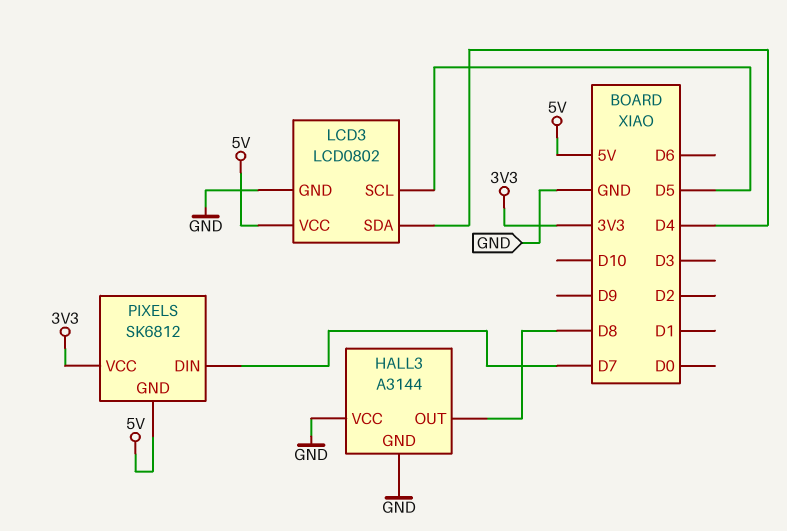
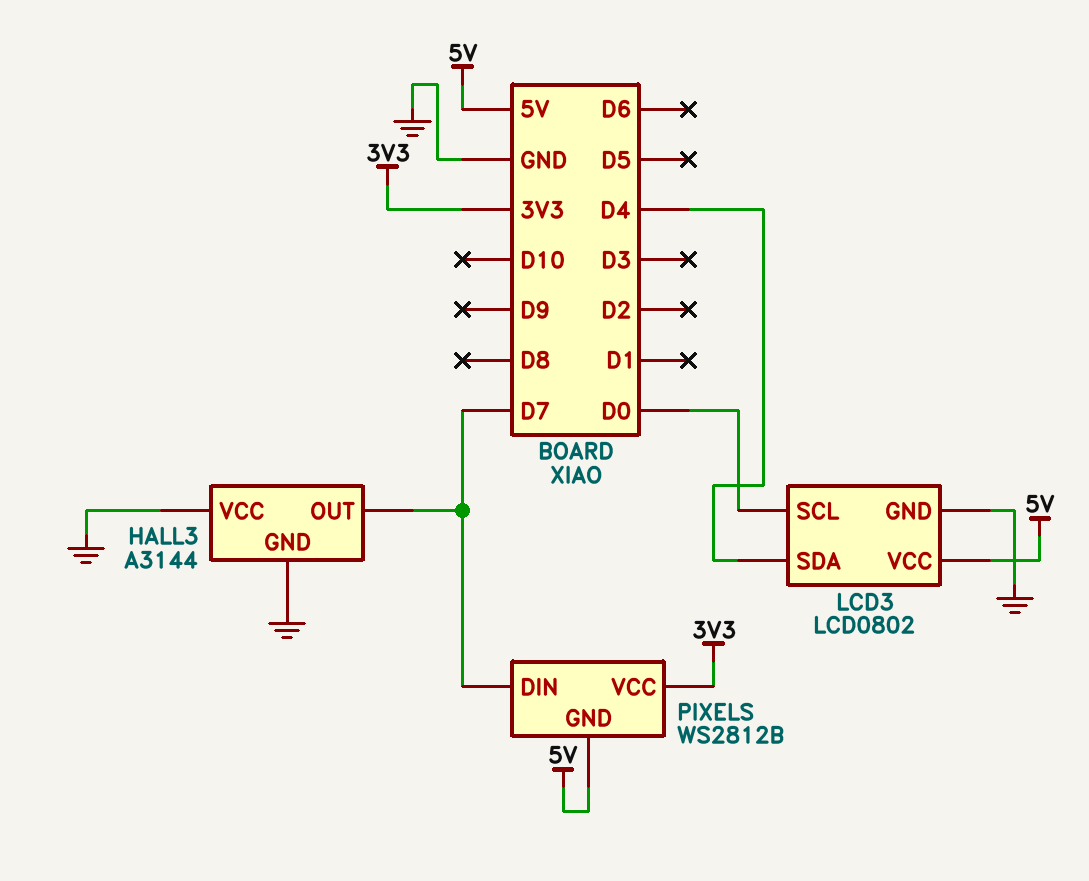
HALL3 pin OUT: D8 -> D7
LCD3 pin SCL: D5 -> D0
PIXELS: SK6812 -> WS2812B

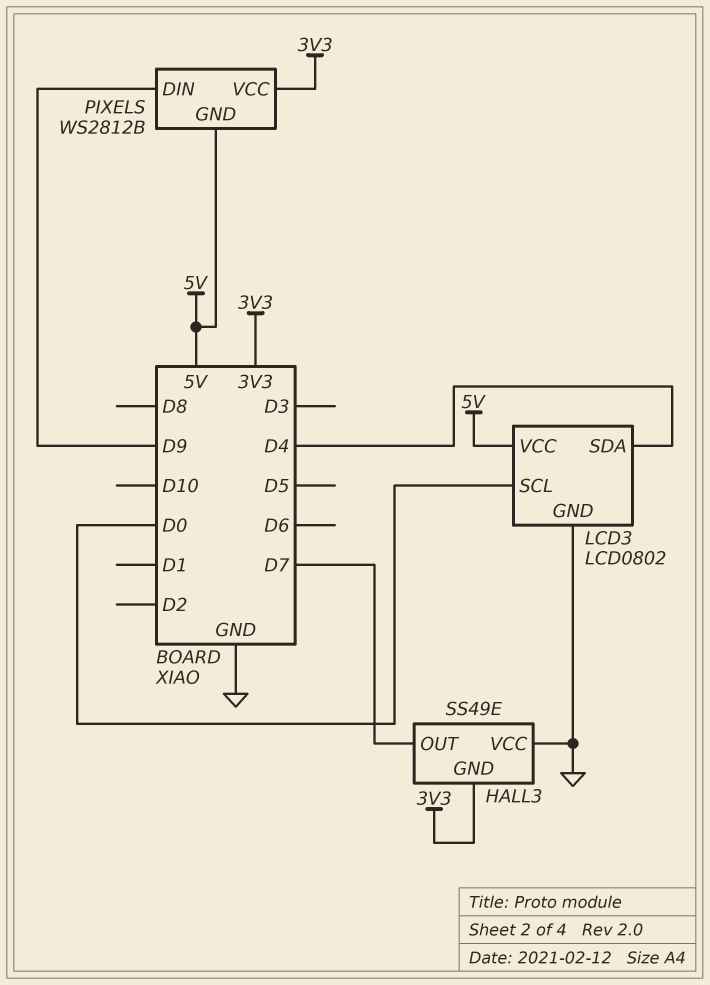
HALL3: A3144 -> SS49E
HALL3 pin GND: GND -> 3V3
PIXELS pin DIN: D7 -> D9

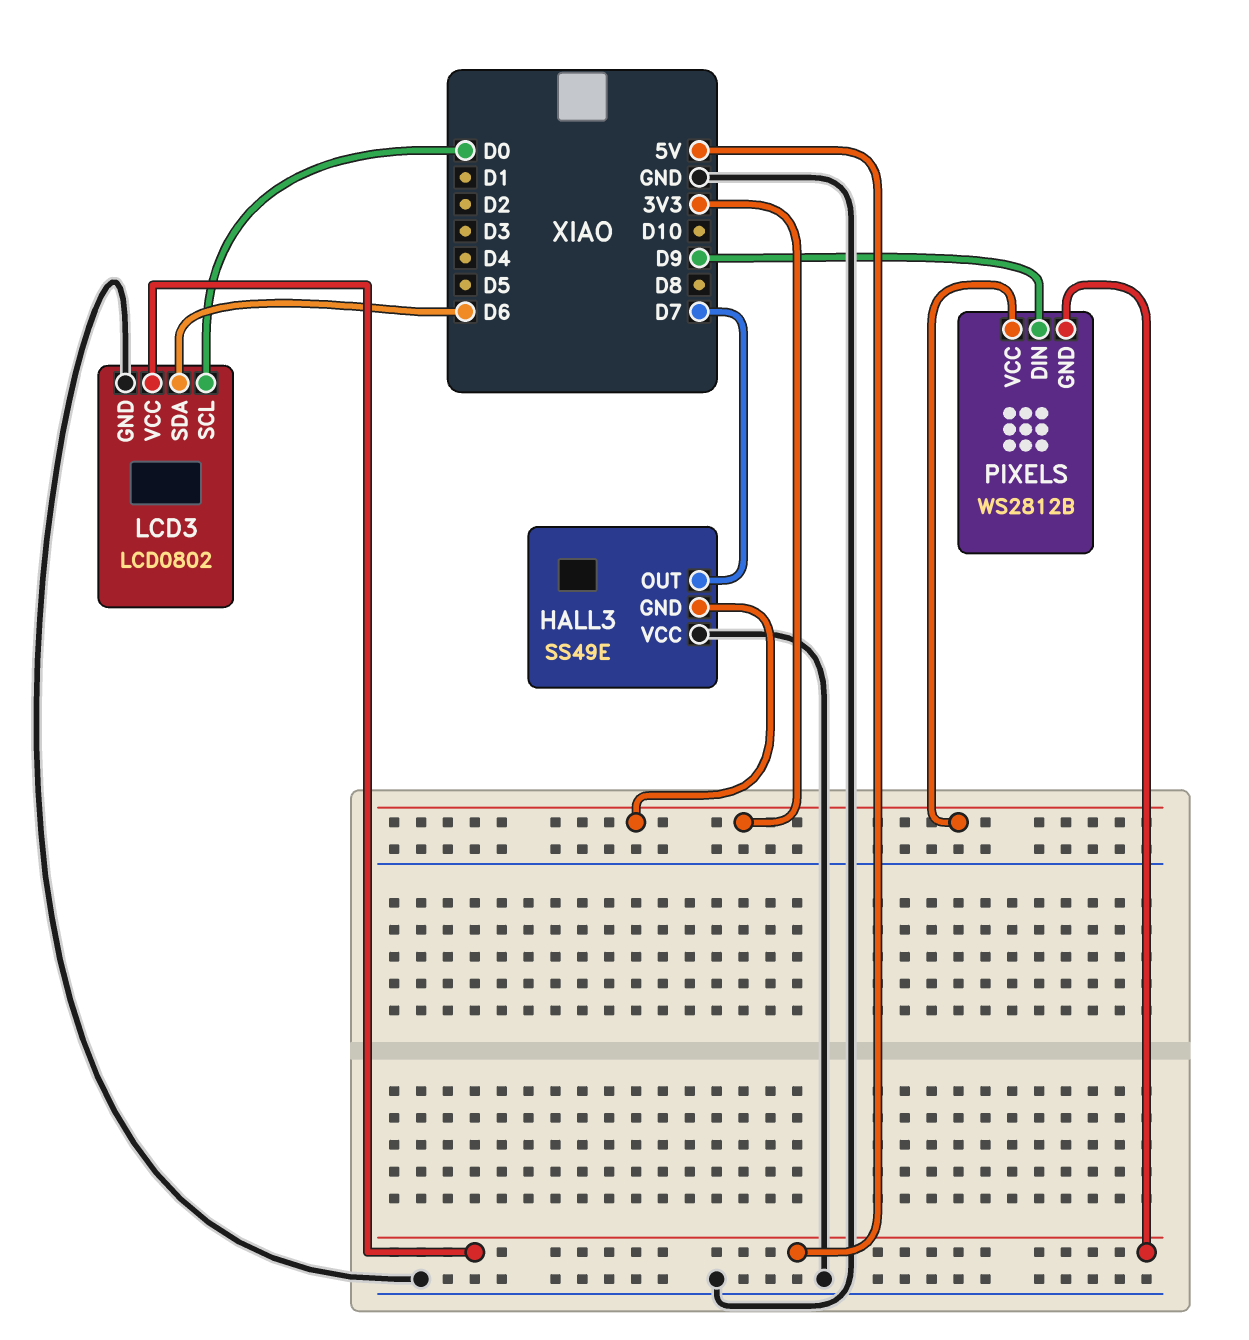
LCD3 pin SDA: D4 -> D6

